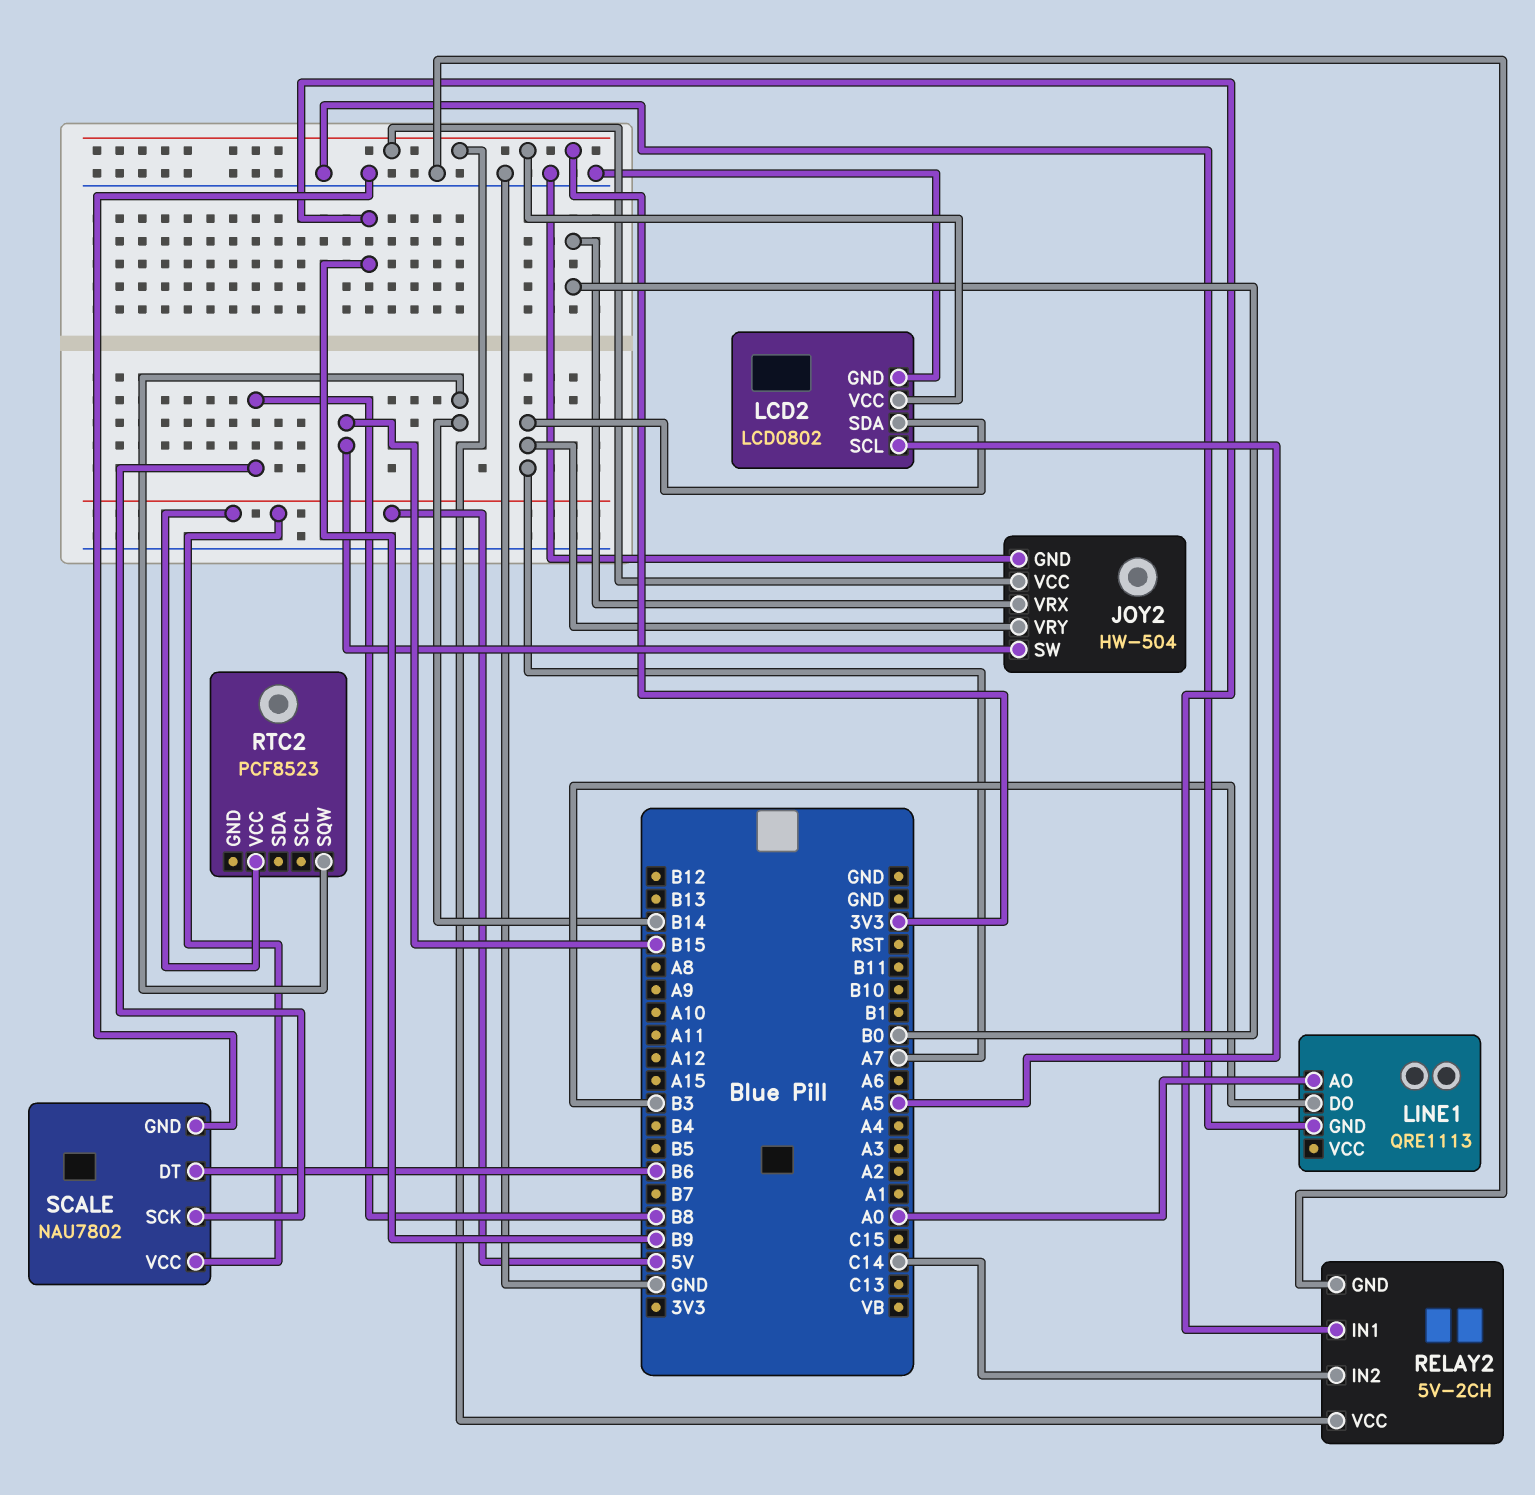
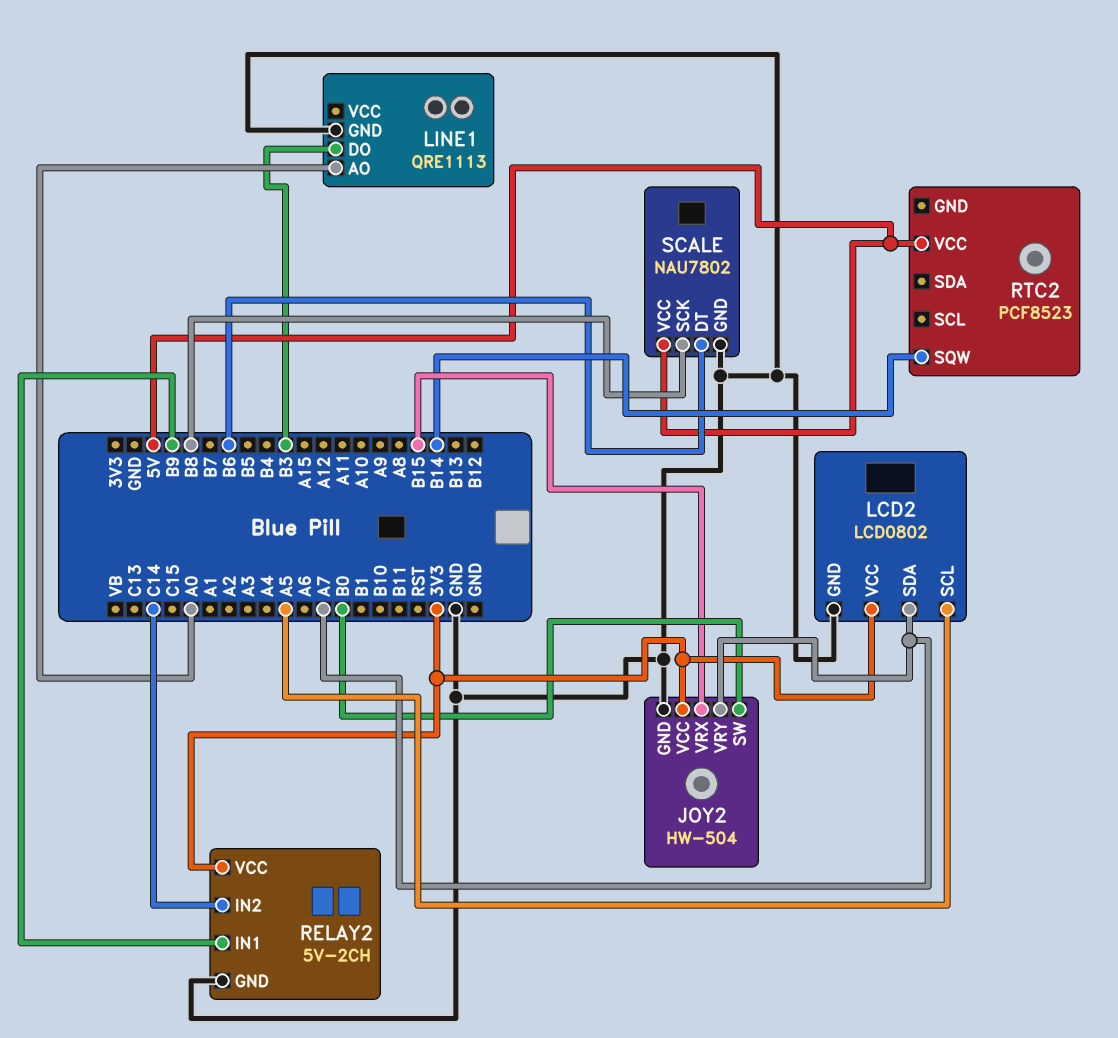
JOY2 pin SW: B15 -> B0
JOY2 pin VRX: B0 -> B15

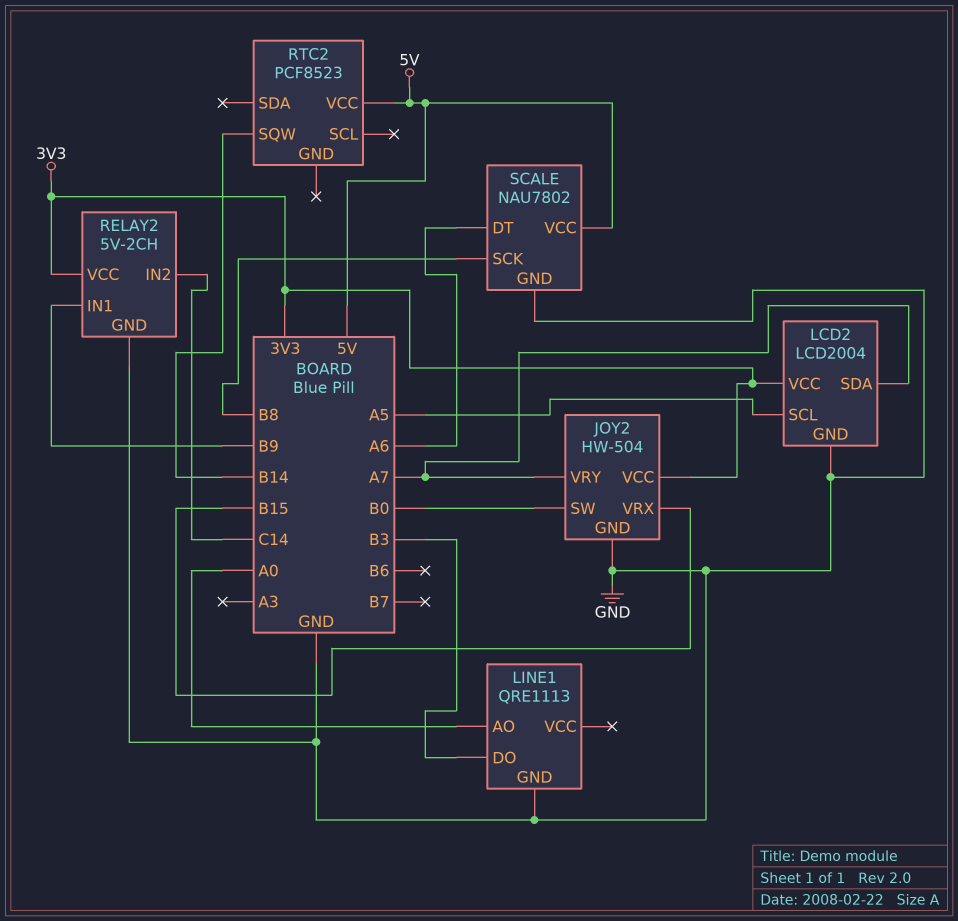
LCD2: LCD0802 -> LCD2004
SCALE pin DT: B6 -> A6

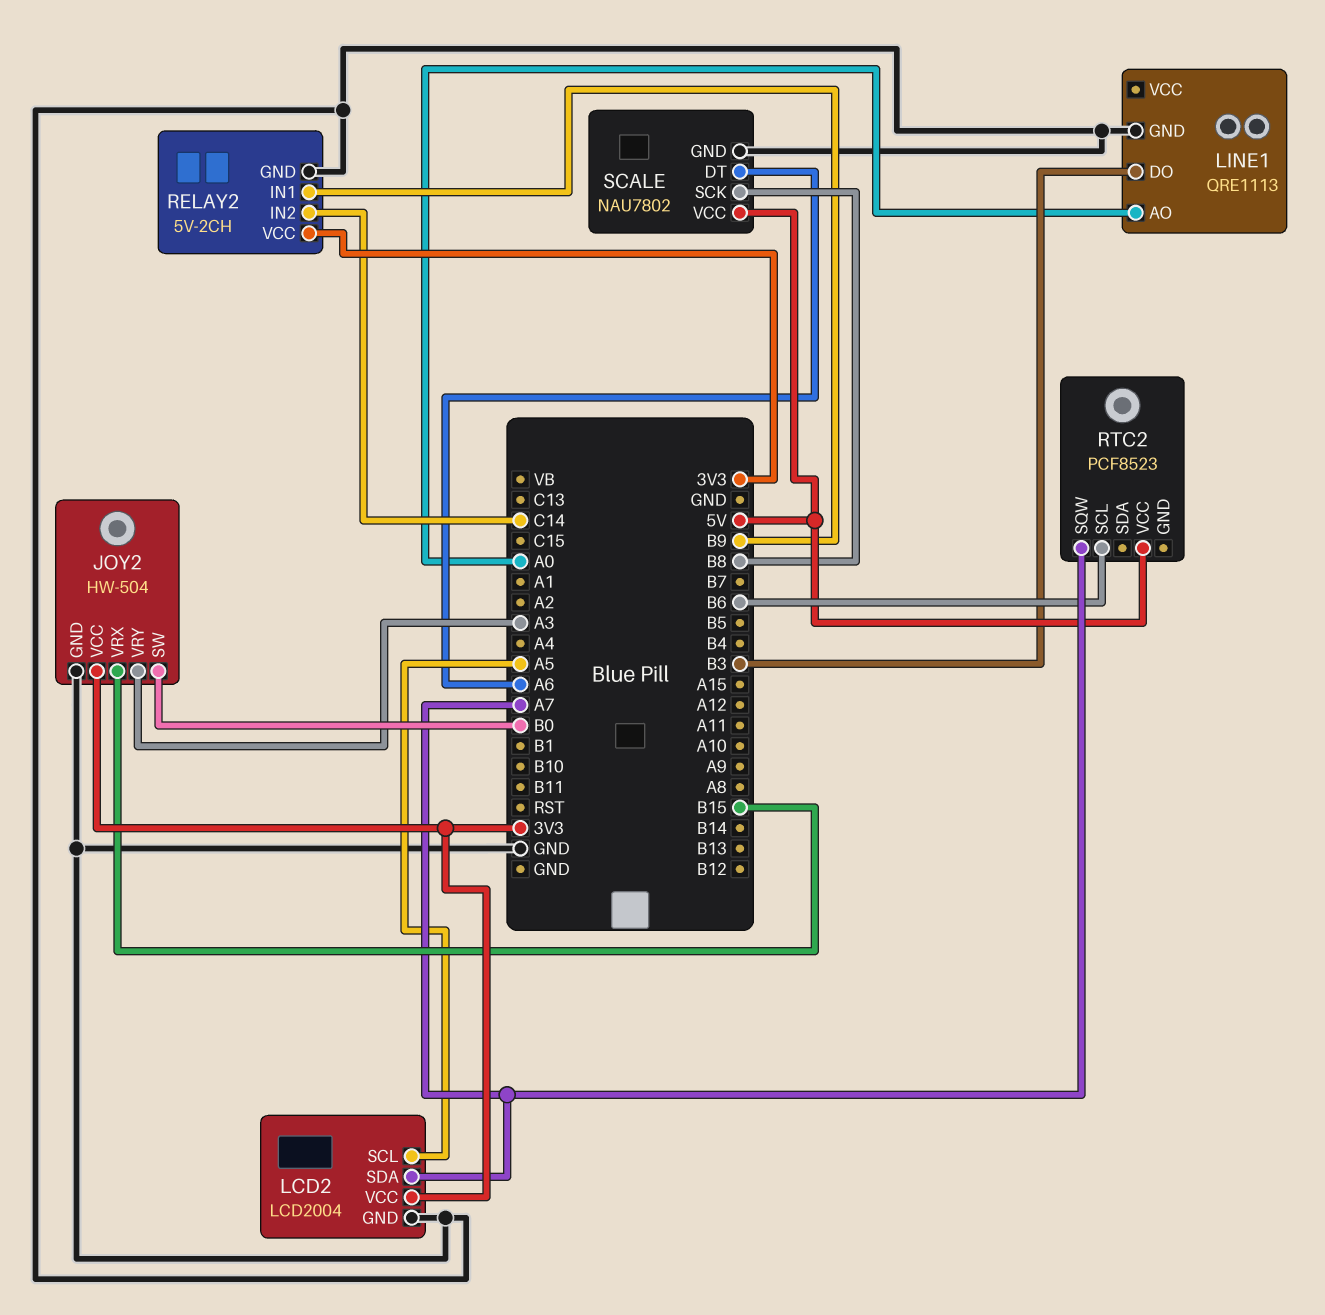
JOY2 pin VRY: A7 -> A3
RTC2 pin SCL: none -> B6
RTC2 pin SQW: B14 -> A7

